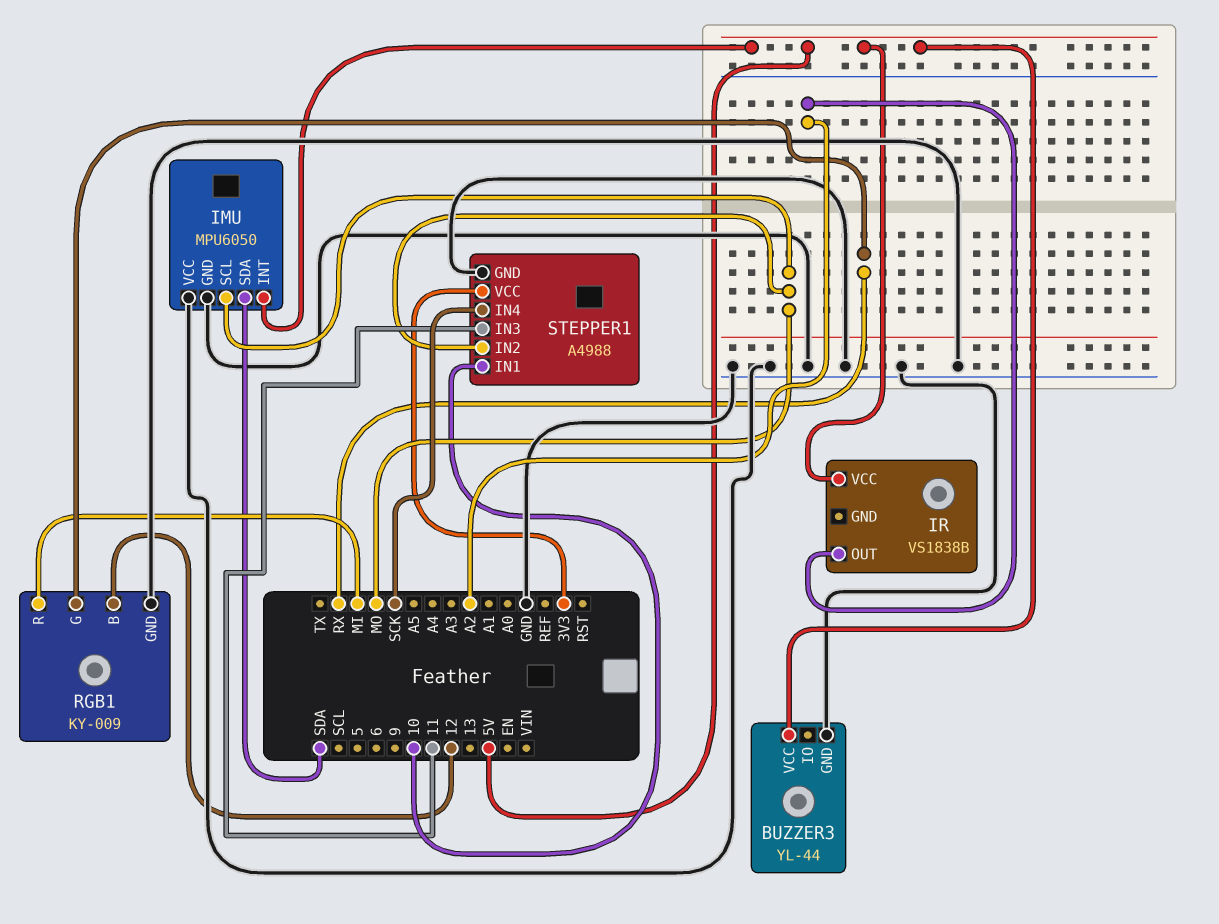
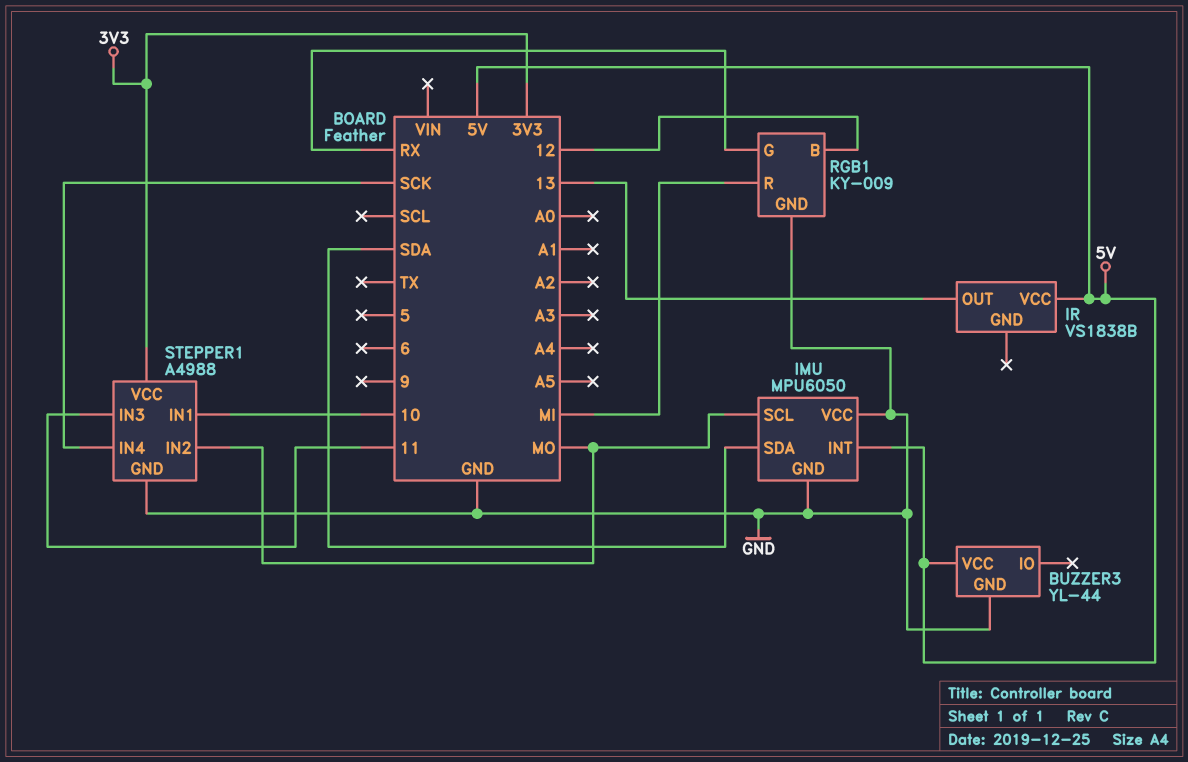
IR pin OUT: A2 -> 13

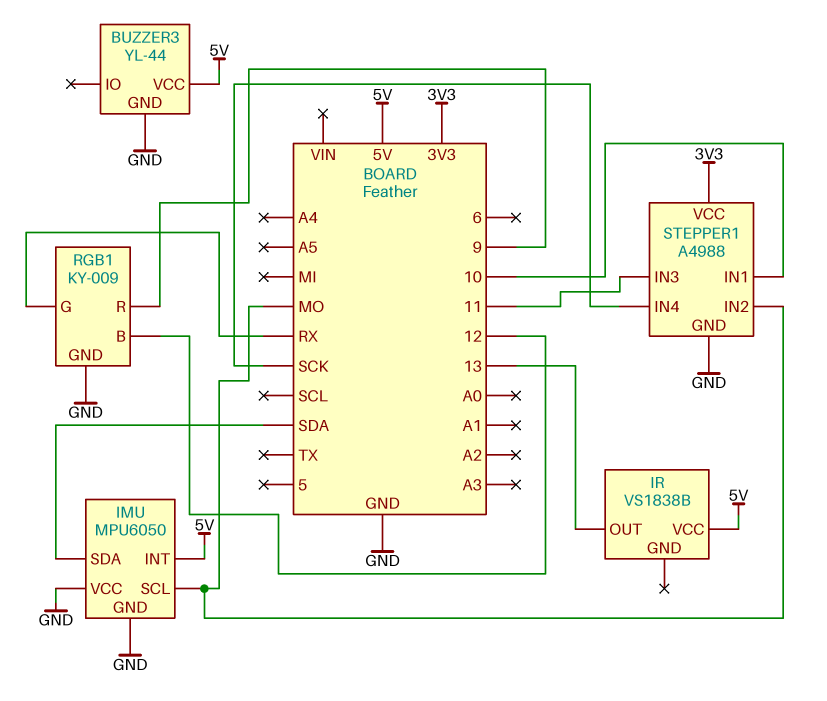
RGB1 pin R: MI -> 9

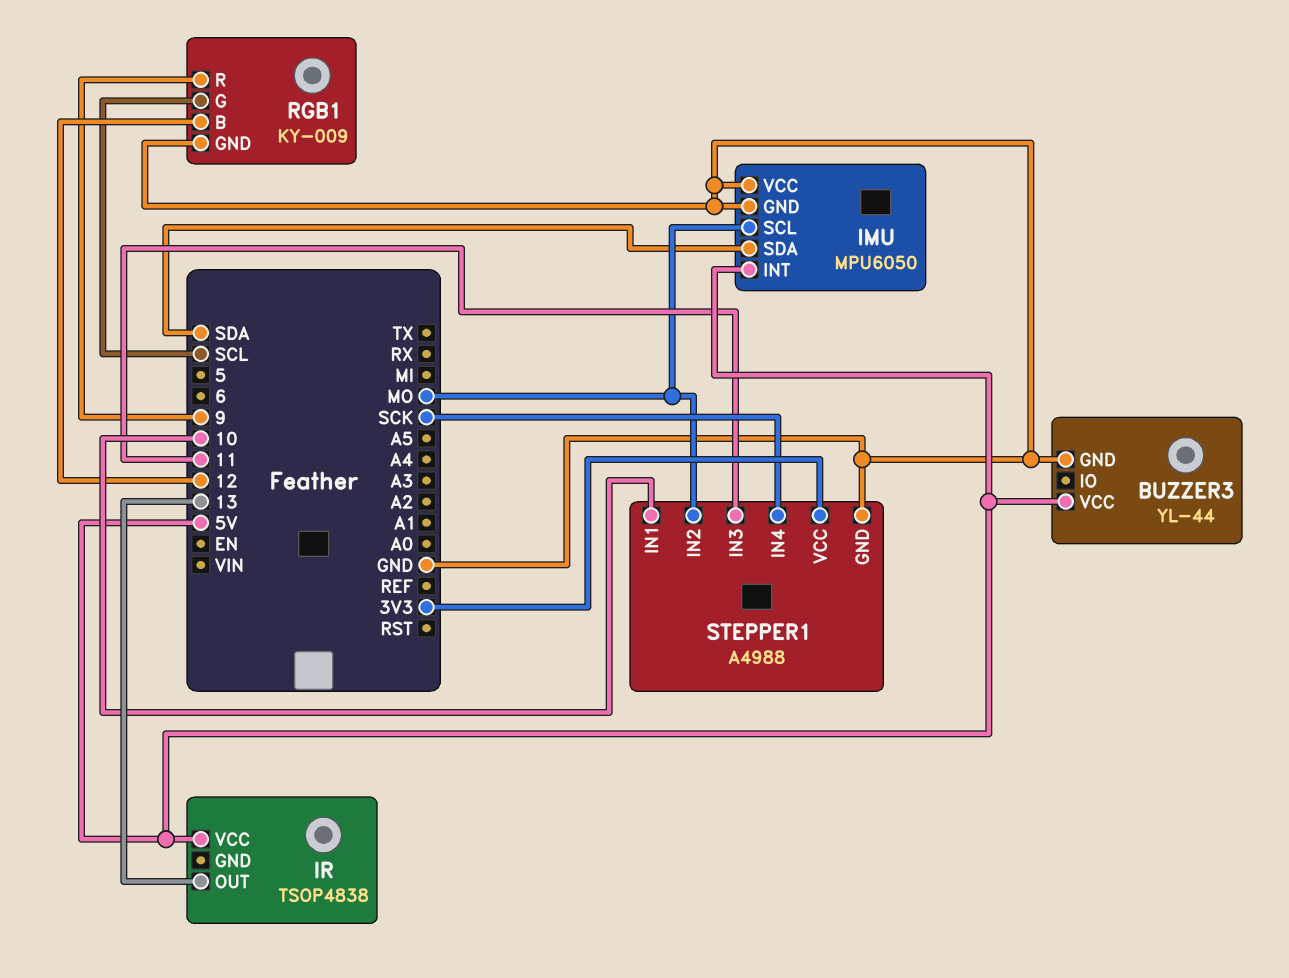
IR: VS1838B -> TSOP4838
RGB1 pin G: RX -> SCL

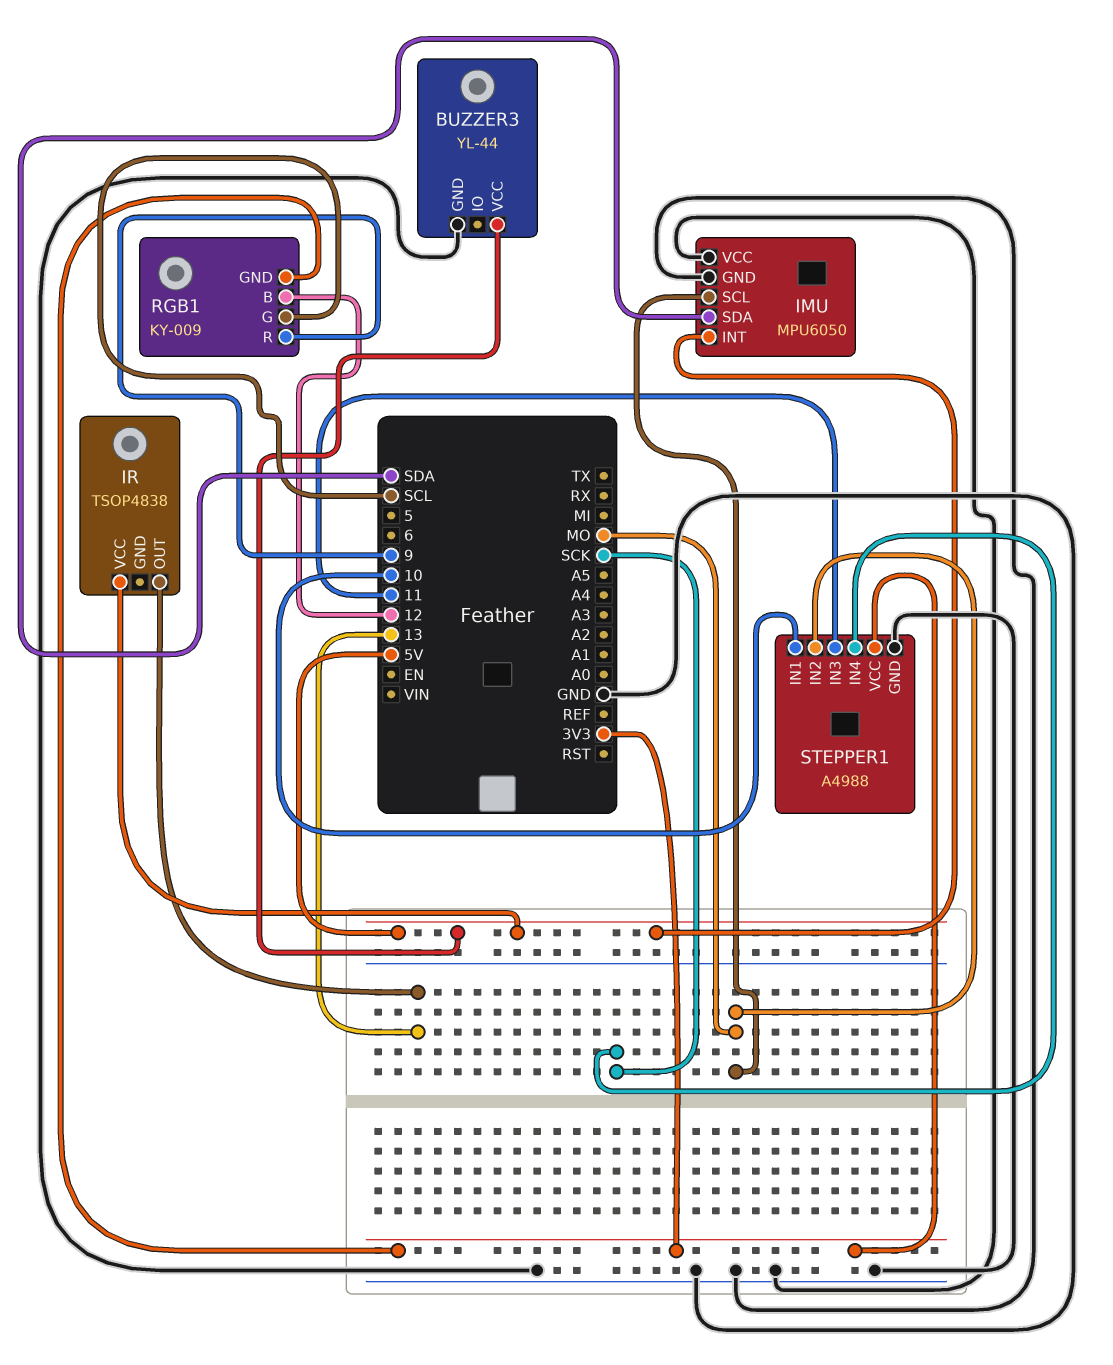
RGB1 pin GND: GND -> 3V3

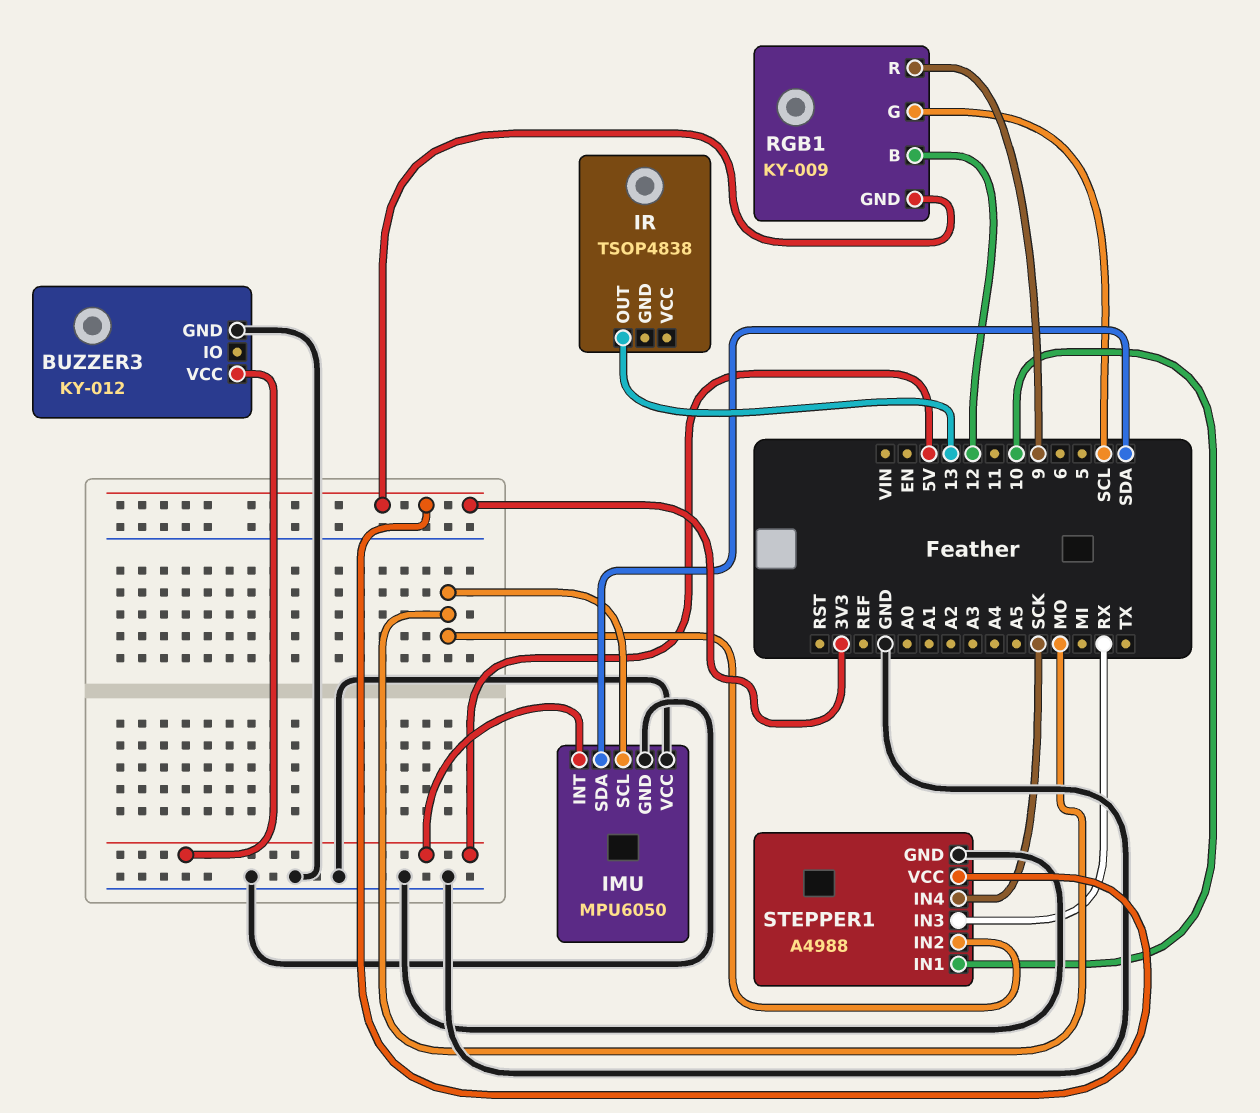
BUZZER3: YL-44 -> KY-012
IR pin VCC: 5V -> none
STEPPER1 pin IN3: 11 -> RX

